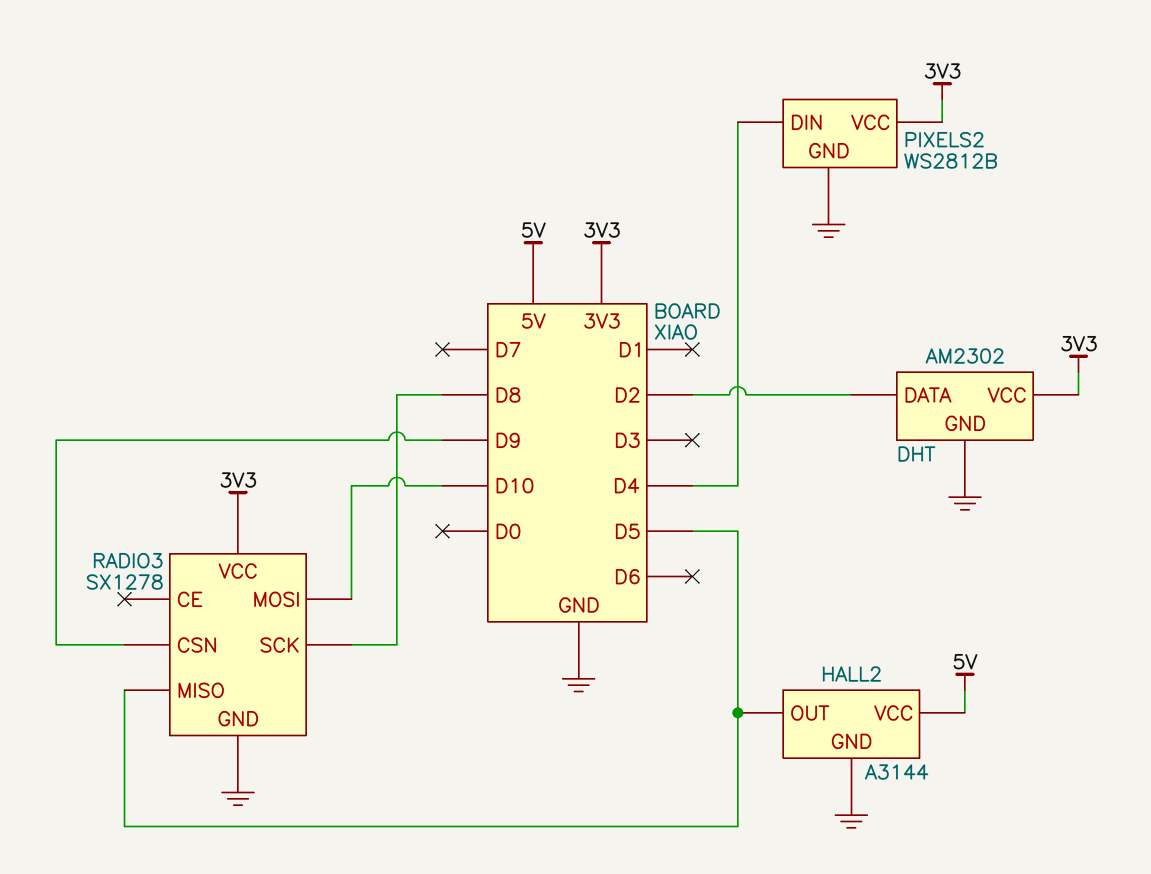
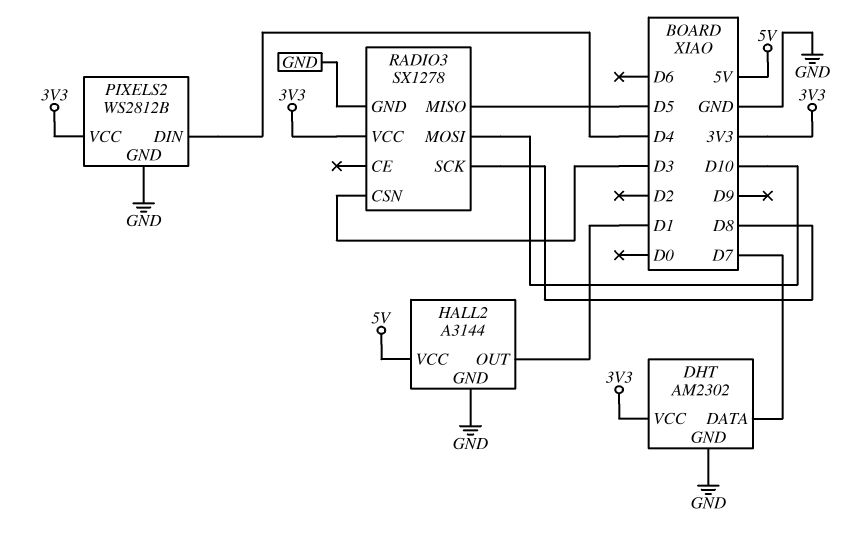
DHT pin DATA: D2 -> D7
HALL2 pin OUT: D5 -> D1
RADIO3 pin CSN: D9 -> D3

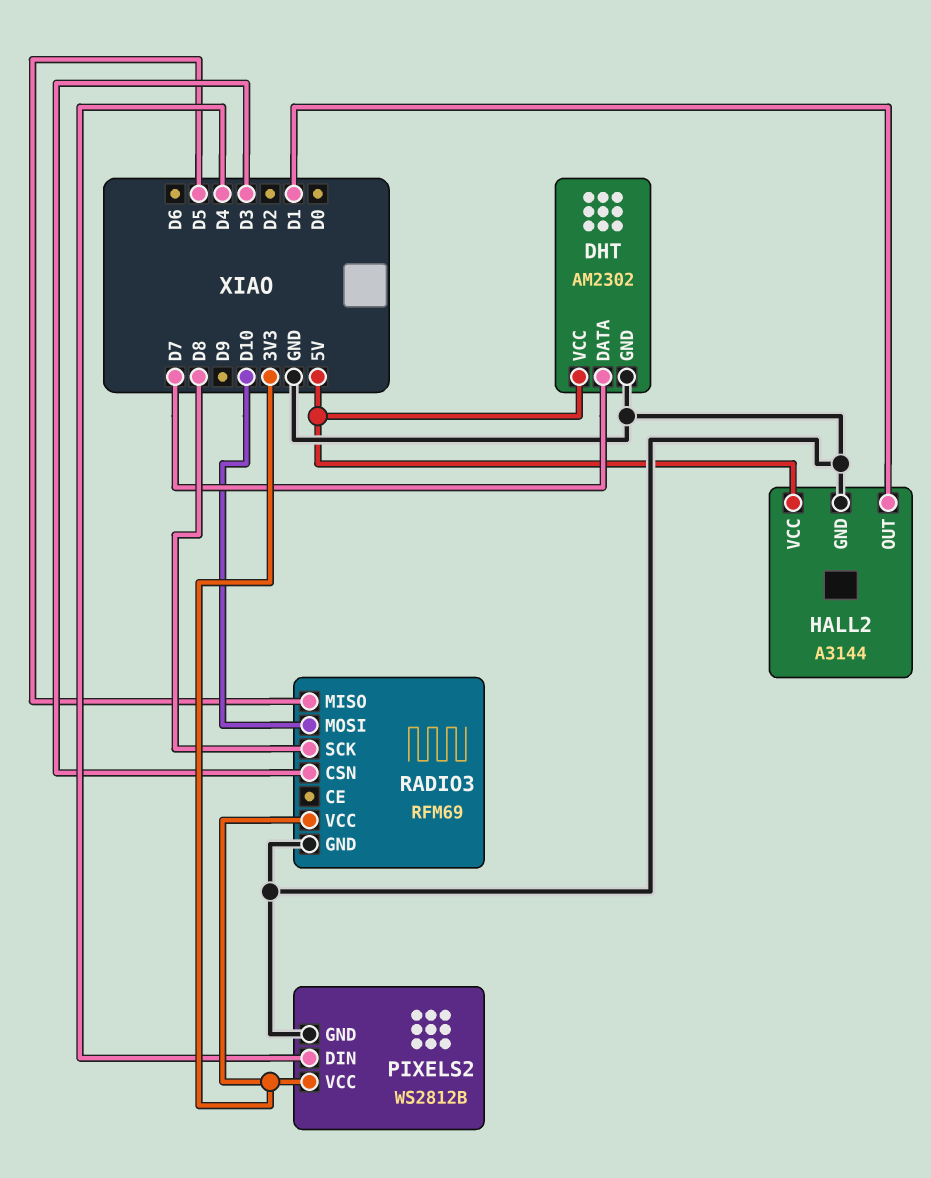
DHT pin VCC: 3V3 -> 5V
RADIO3: SX1278 -> RFM69

